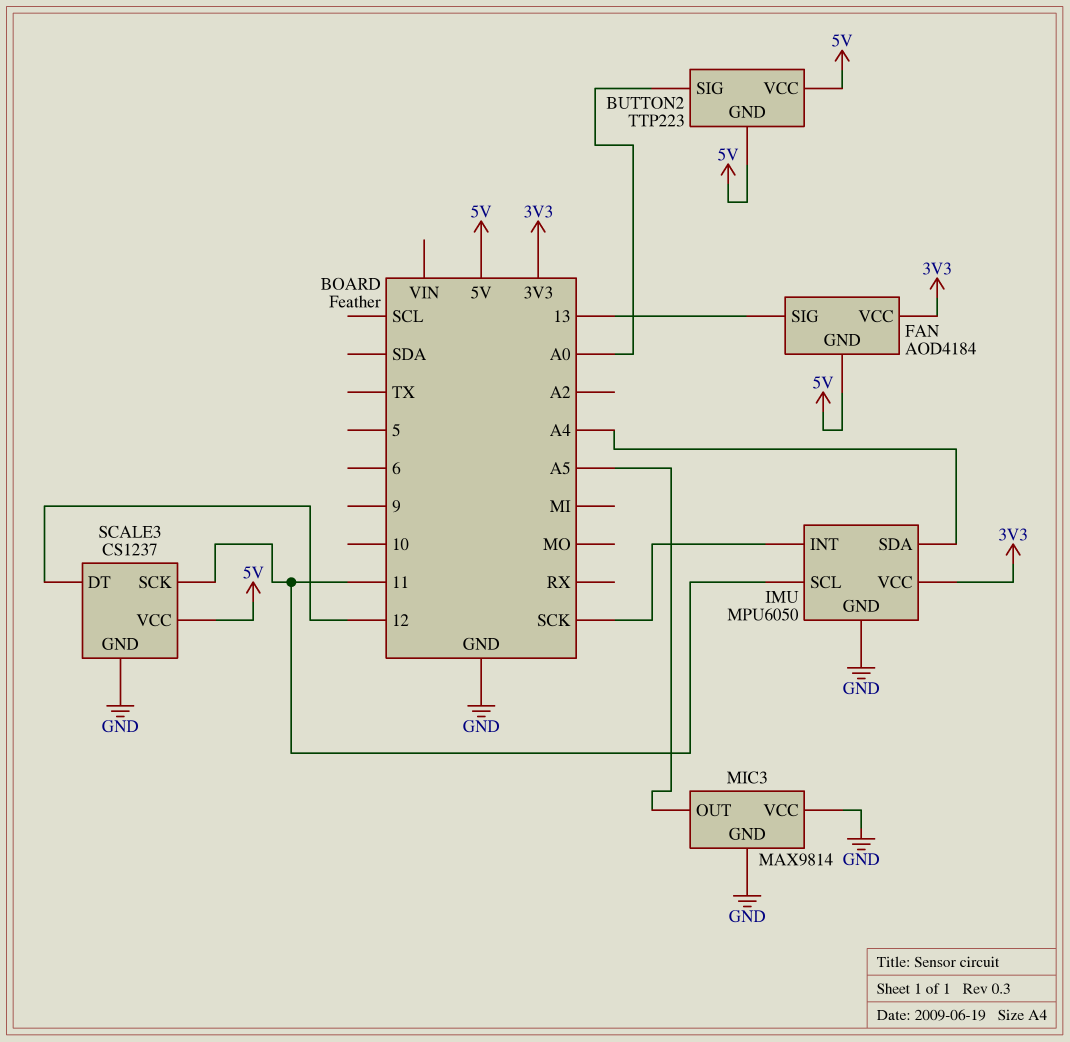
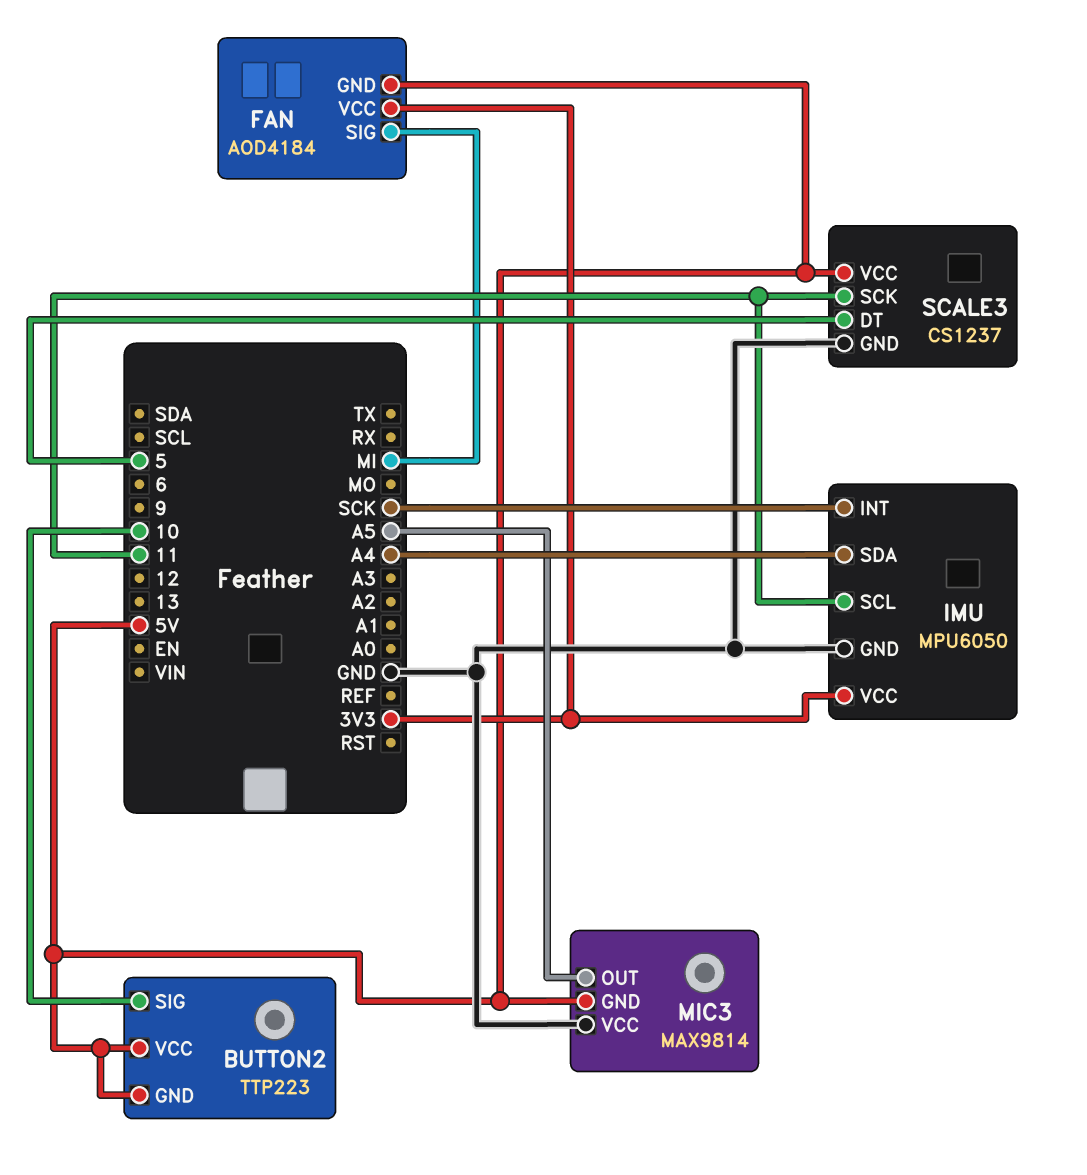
BUTTON2 pin SIG: A0 -> 10
FAN pin SIG: 13 -> MI
MIC3 pin GND: GND -> 5V
SCALE3 pin DT: 12 -> 5

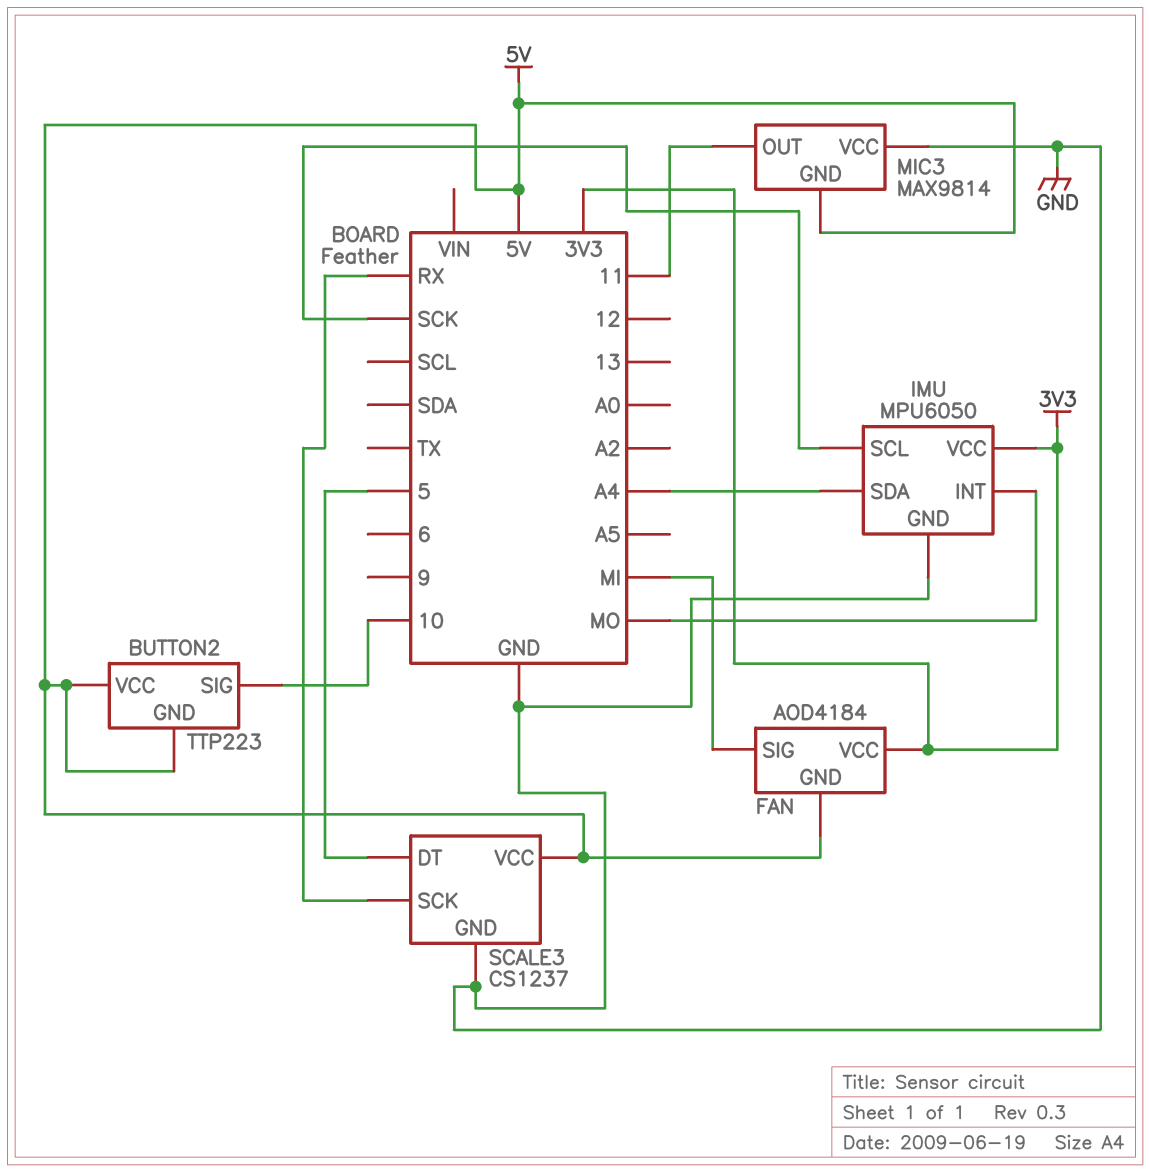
IMU pin INT: SCK -> MO
IMU pin SCL: 11 -> SCK
MIC3 pin OUT: A5 -> 11
SCALE3 pin SCK: 11 -> RX

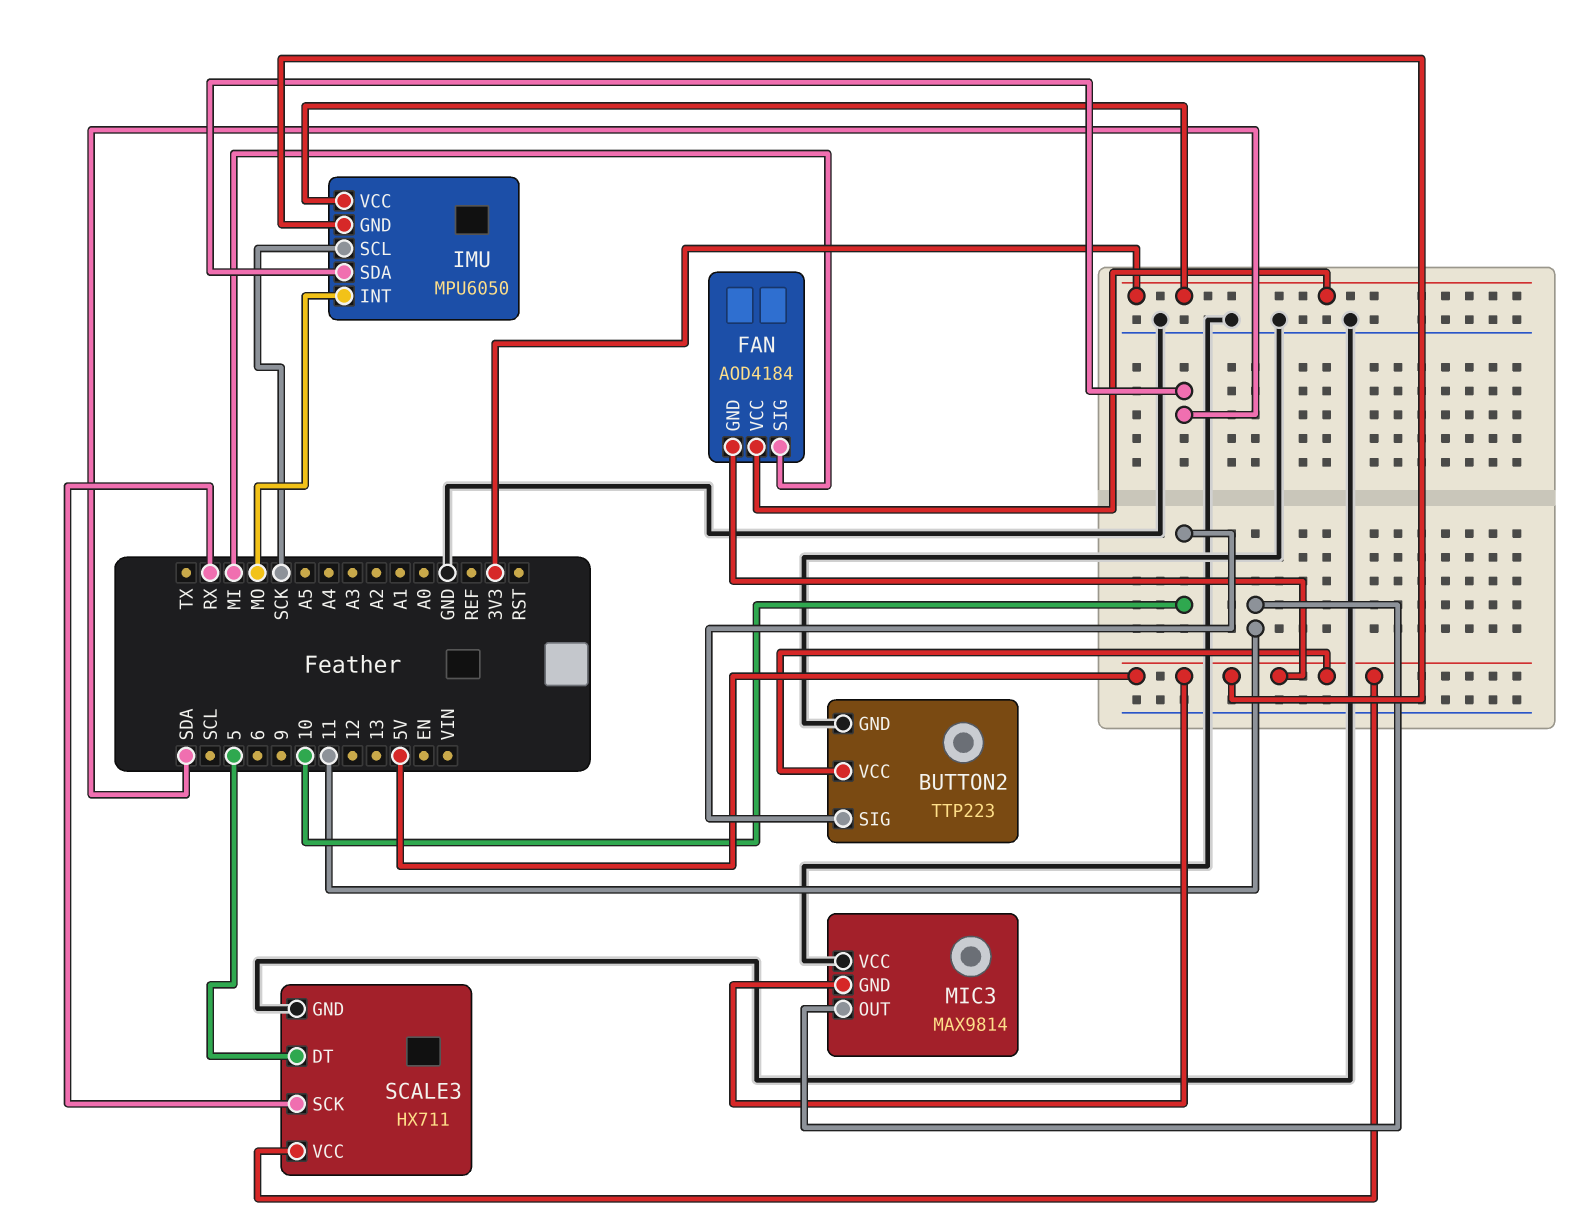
BUTTON2 pin GND: 5V -> GND
IMU pin GND: GND -> 5V
IMU pin SDA: A4 -> SDA
SCALE3: CS1237 -> HX711

